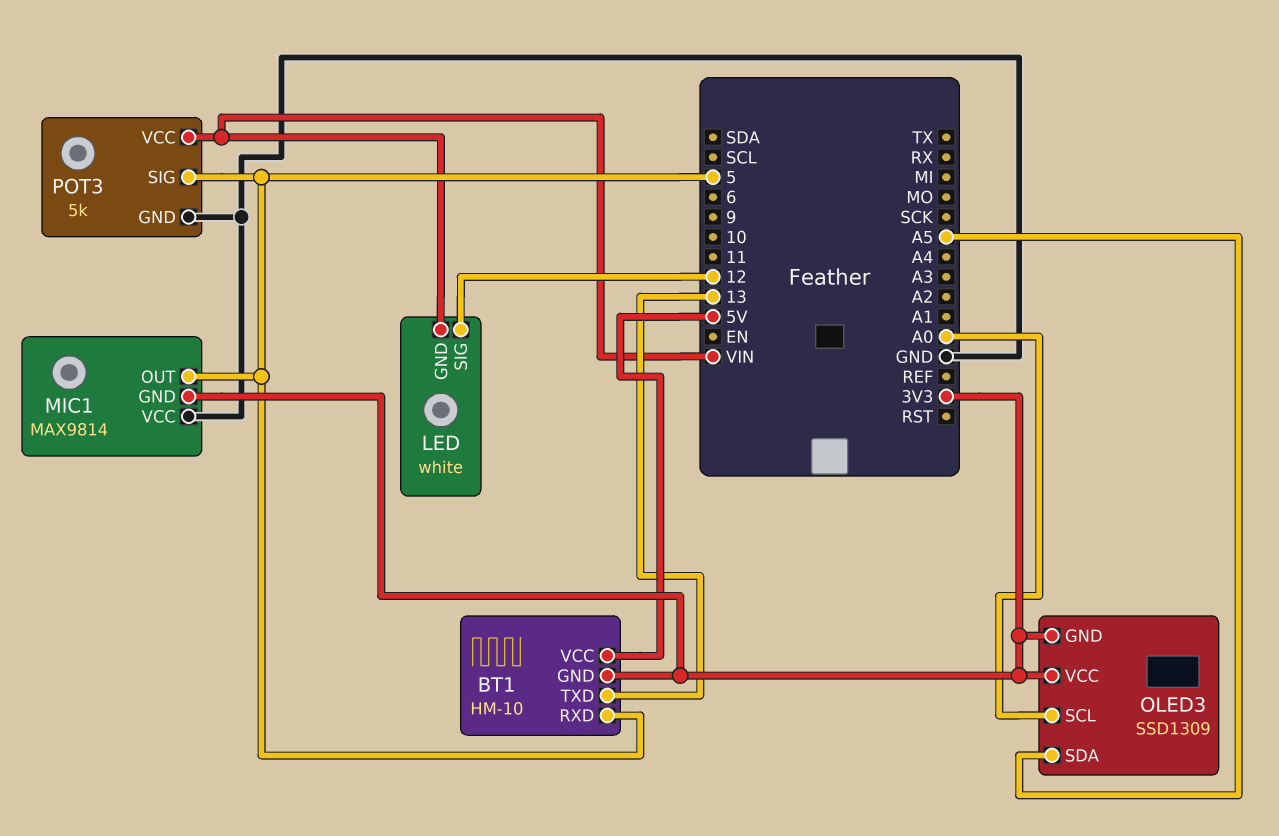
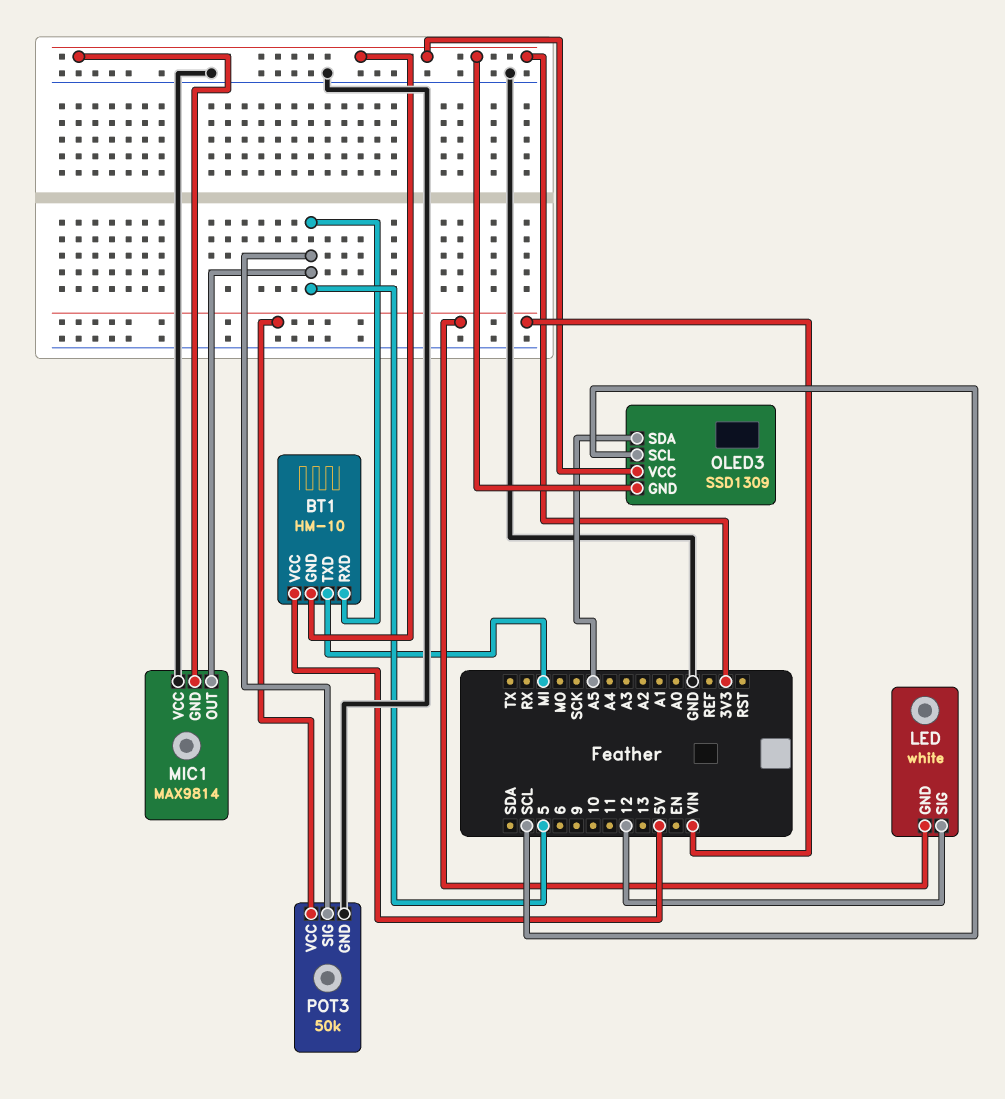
BT1 pin TXD: 13 -> MI
OLED3 pin SCL: A0 -> SCL
POT3: 5k -> 50k

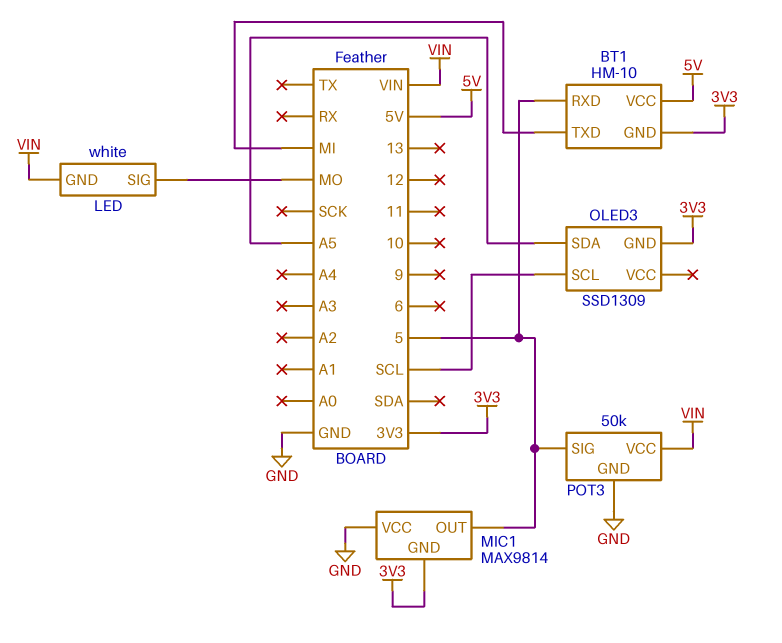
LED pin SIG: 12 -> MO
OLED3 pin VCC: 3V3 -> none

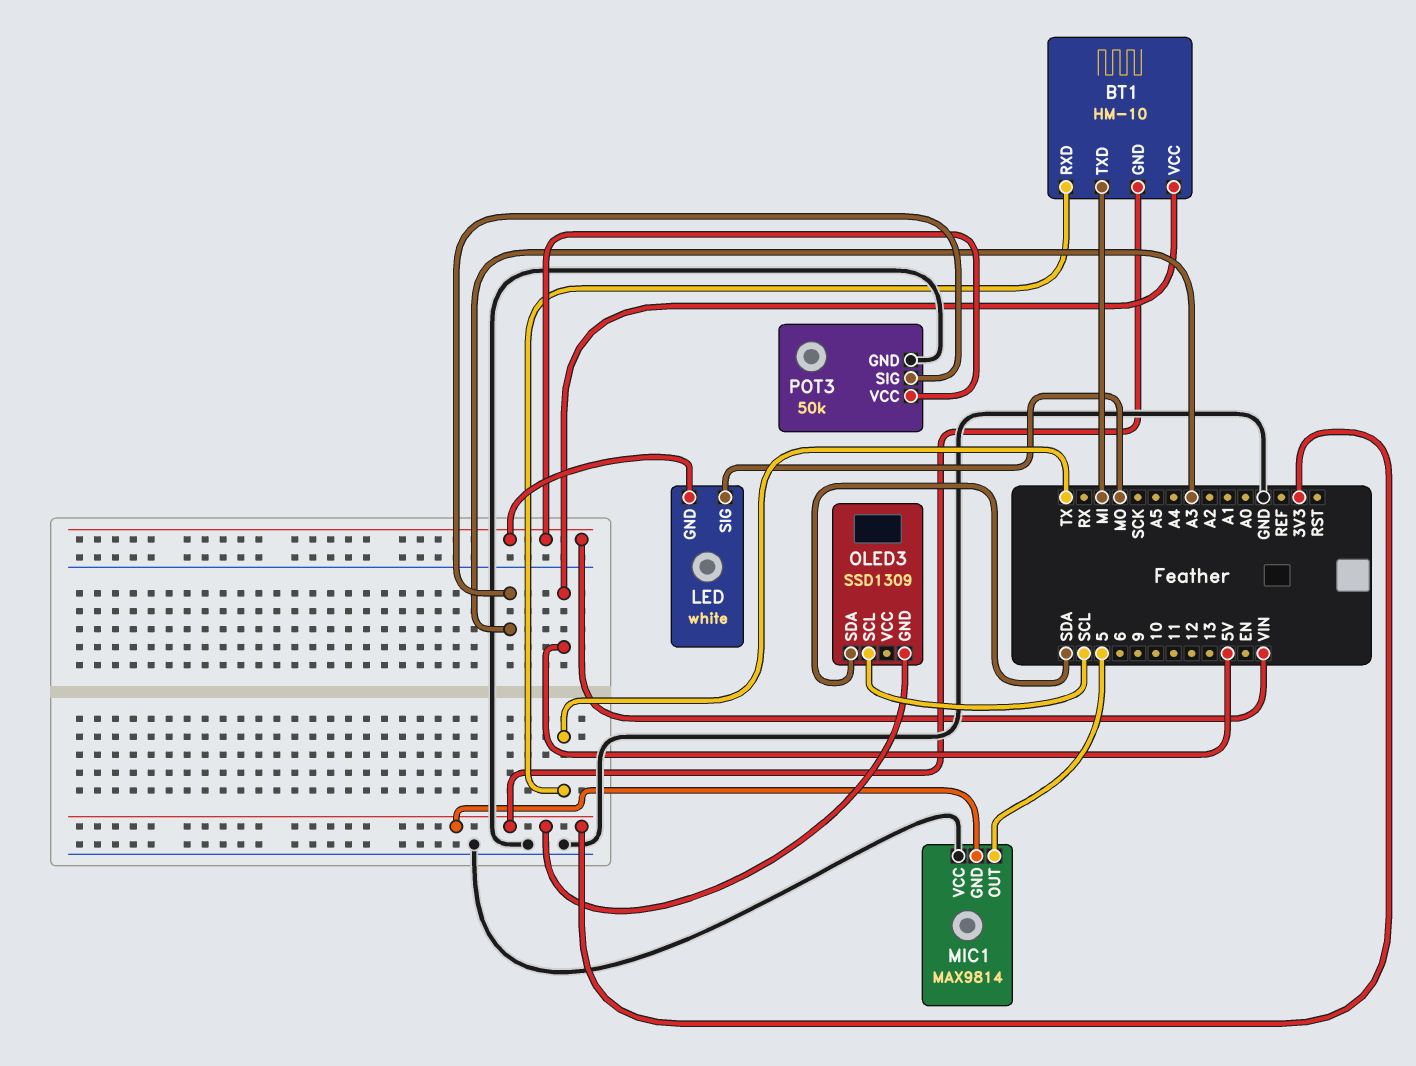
BT1 pin RXD: 5 -> TX
OLED3 pin SDA: A5 -> SDA
POT3 pin SIG: 5 -> A3

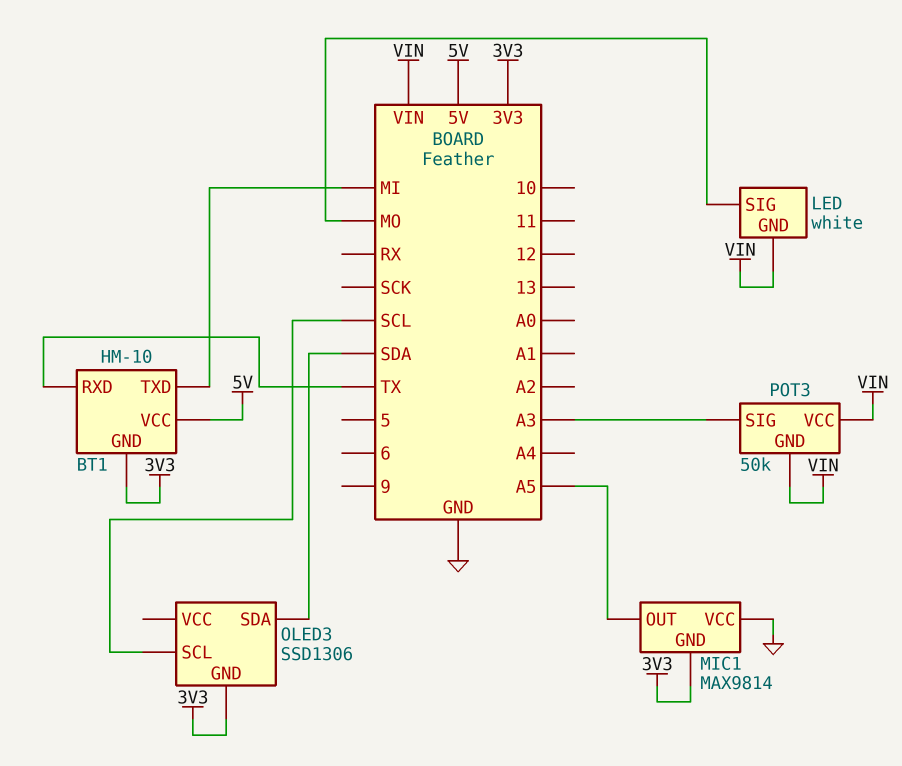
MIC1 pin OUT: 5 -> A5
OLED3: SSD1309 -> SSD1306
POT3 pin GND: GND -> VIN

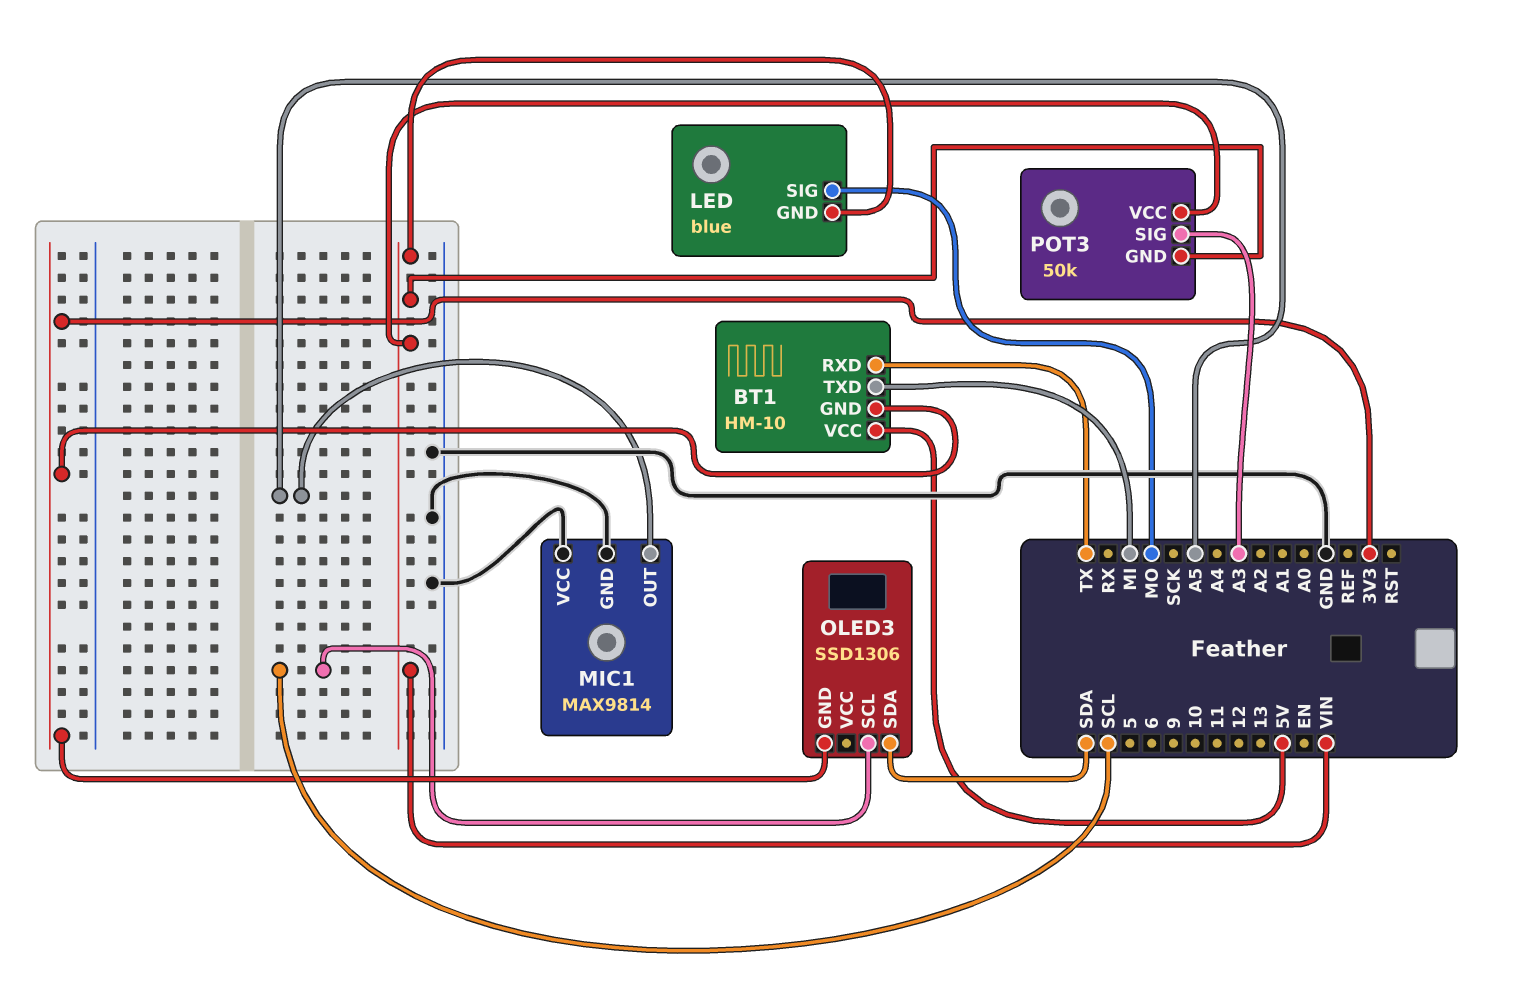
LED: white -> blue
MIC1 pin GND: 3V3 -> GND

